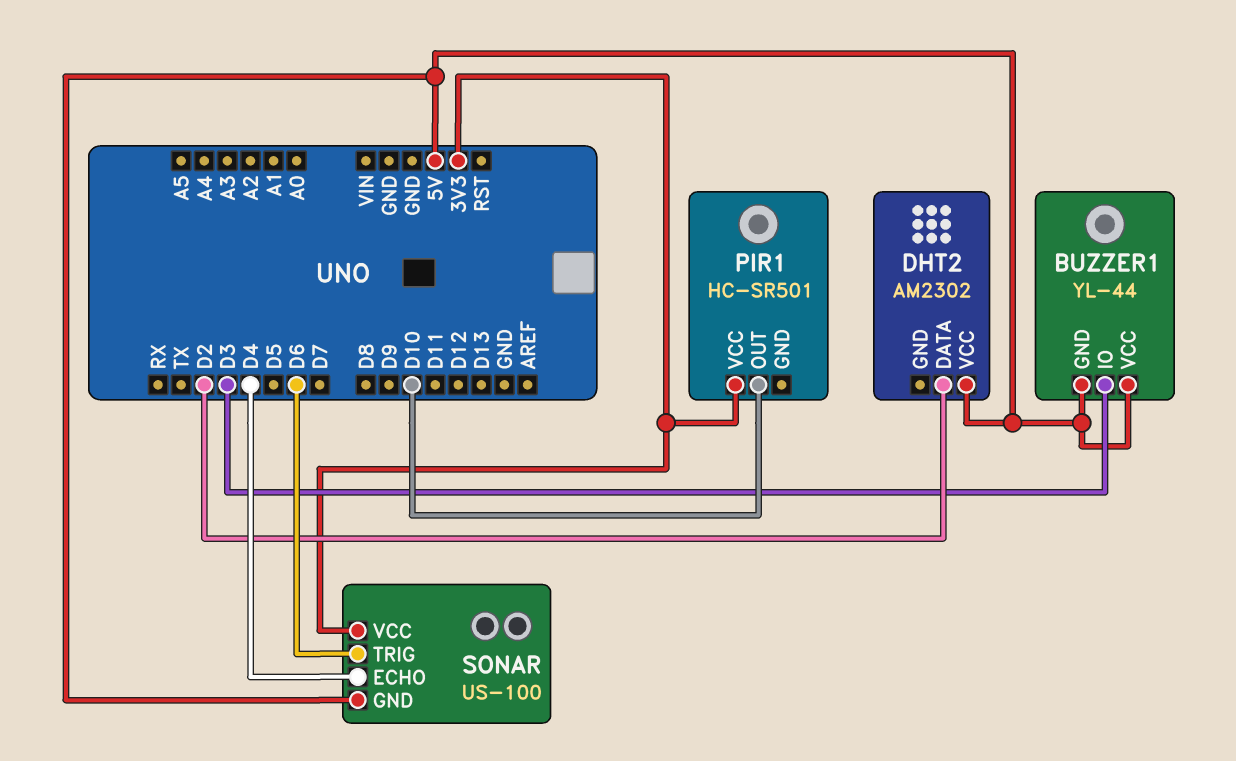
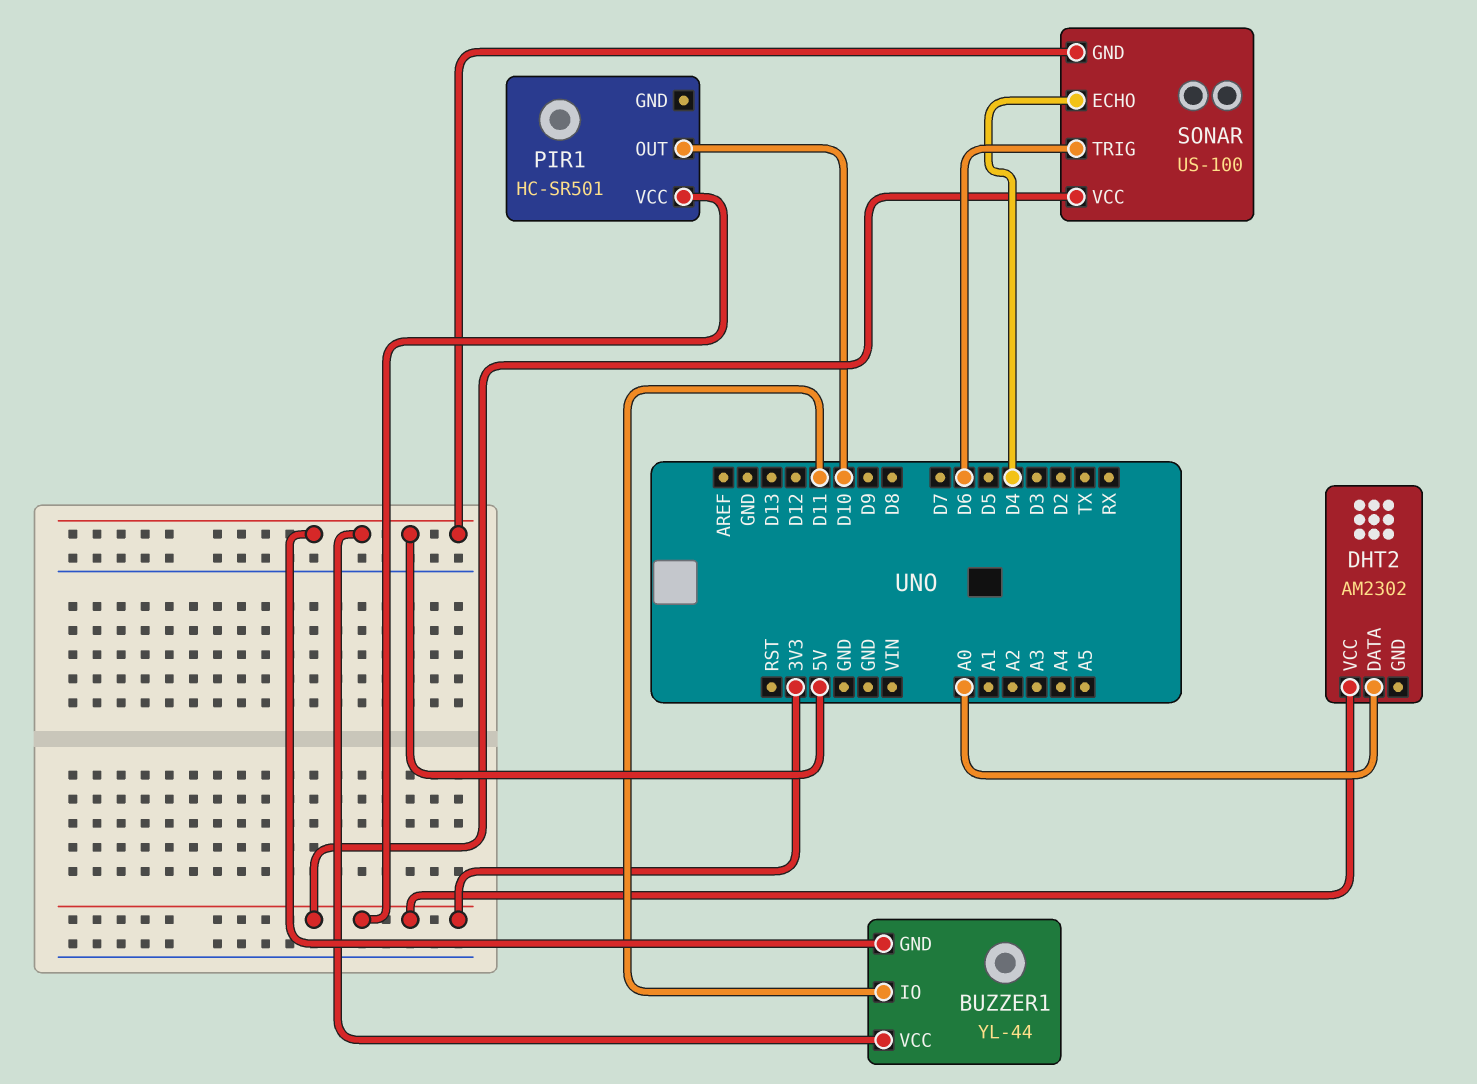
BUZZER1 pin IO: D3 -> D11
DHT2 pin DATA: D2 -> A0
DHT2 pin VCC: 5V -> 3V3

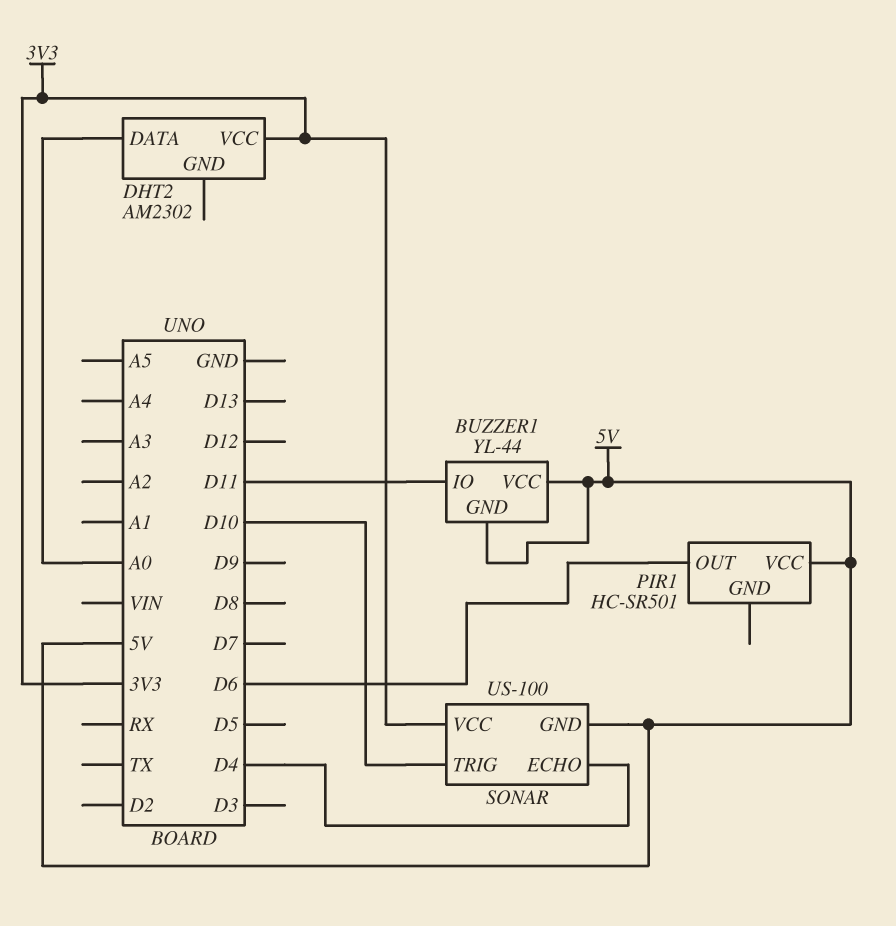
PIR1 pin OUT: D10 -> D6
PIR1 pin VCC: 3V3 -> 5V
SONAR pin TRIG: D6 -> D10

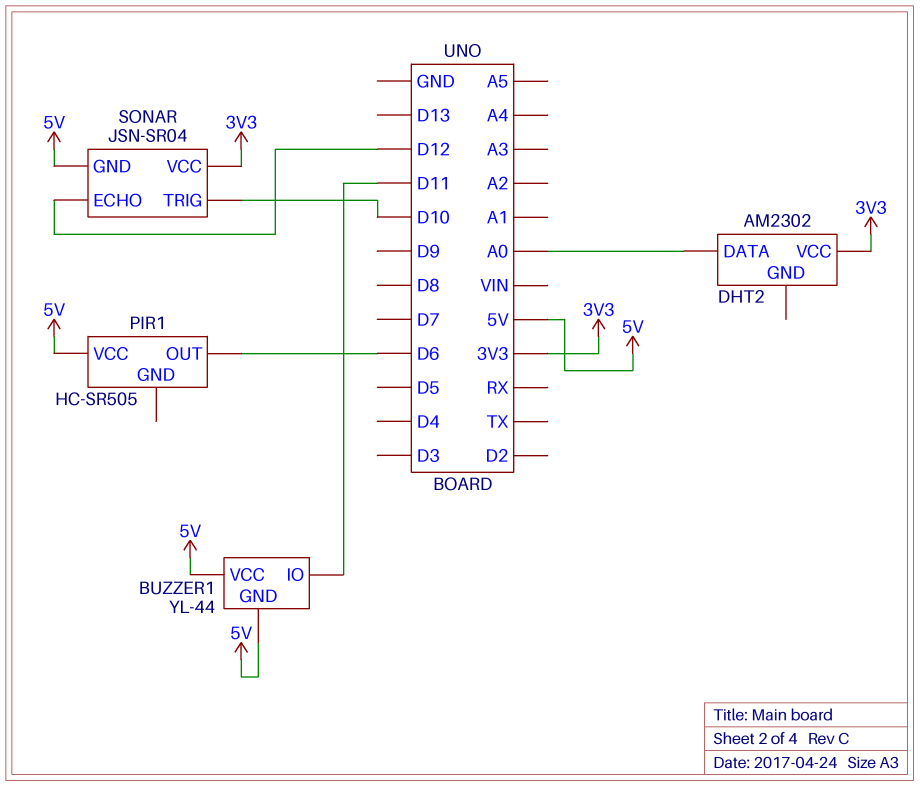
PIR1: HC-SR501 -> HC-SR505
SONAR: US-100 -> JSN-SR04
SONAR pin ECHO: D4 -> D12

